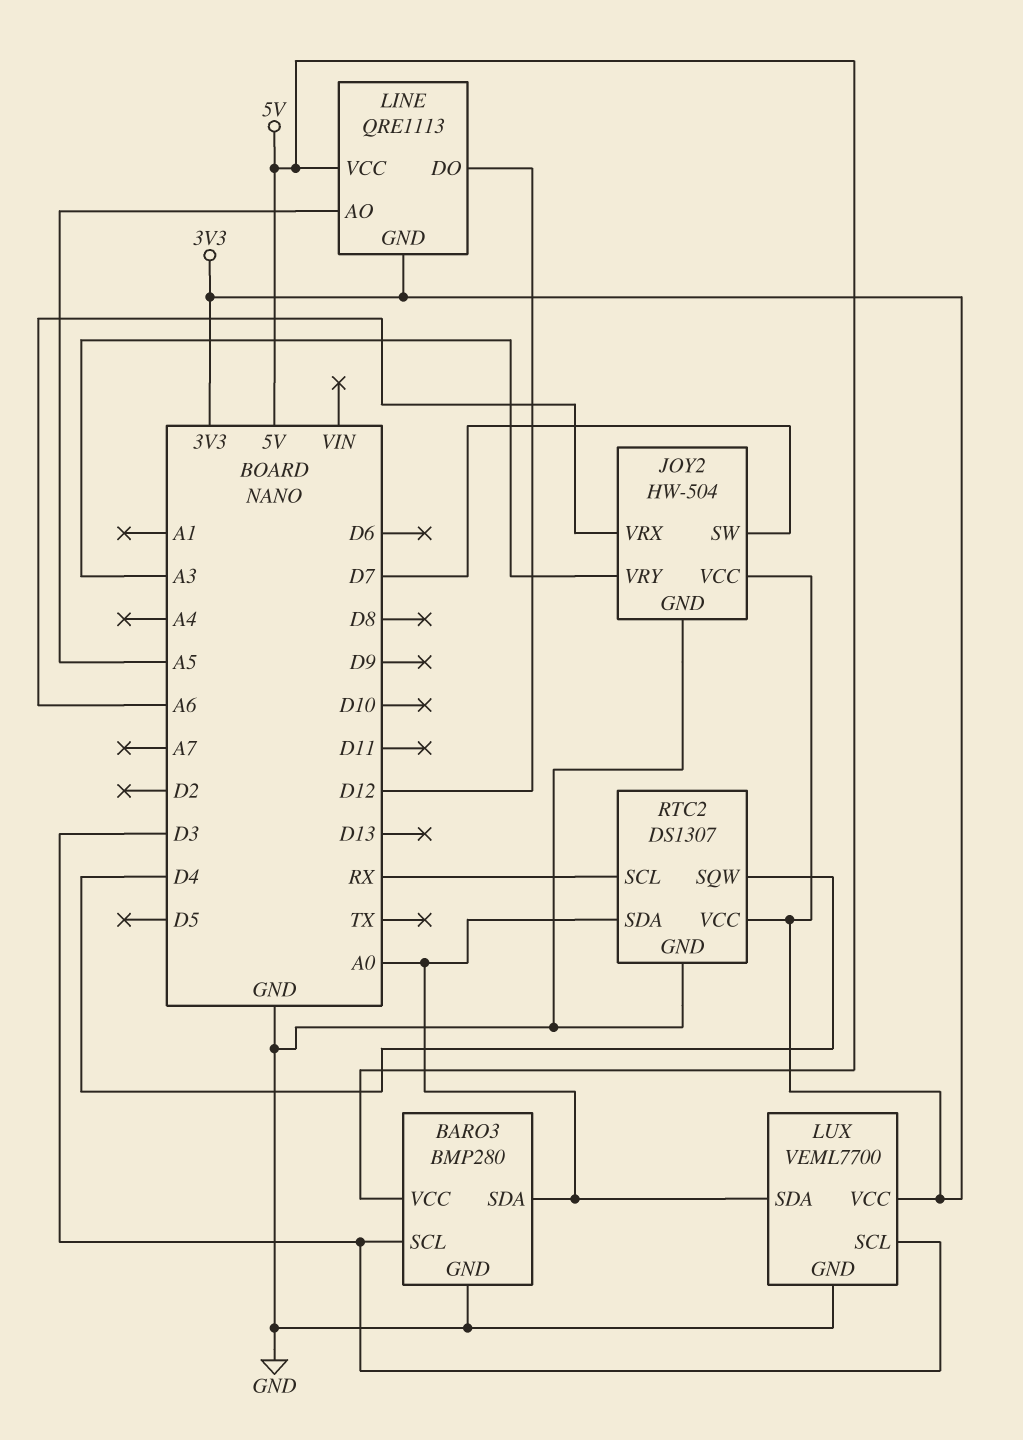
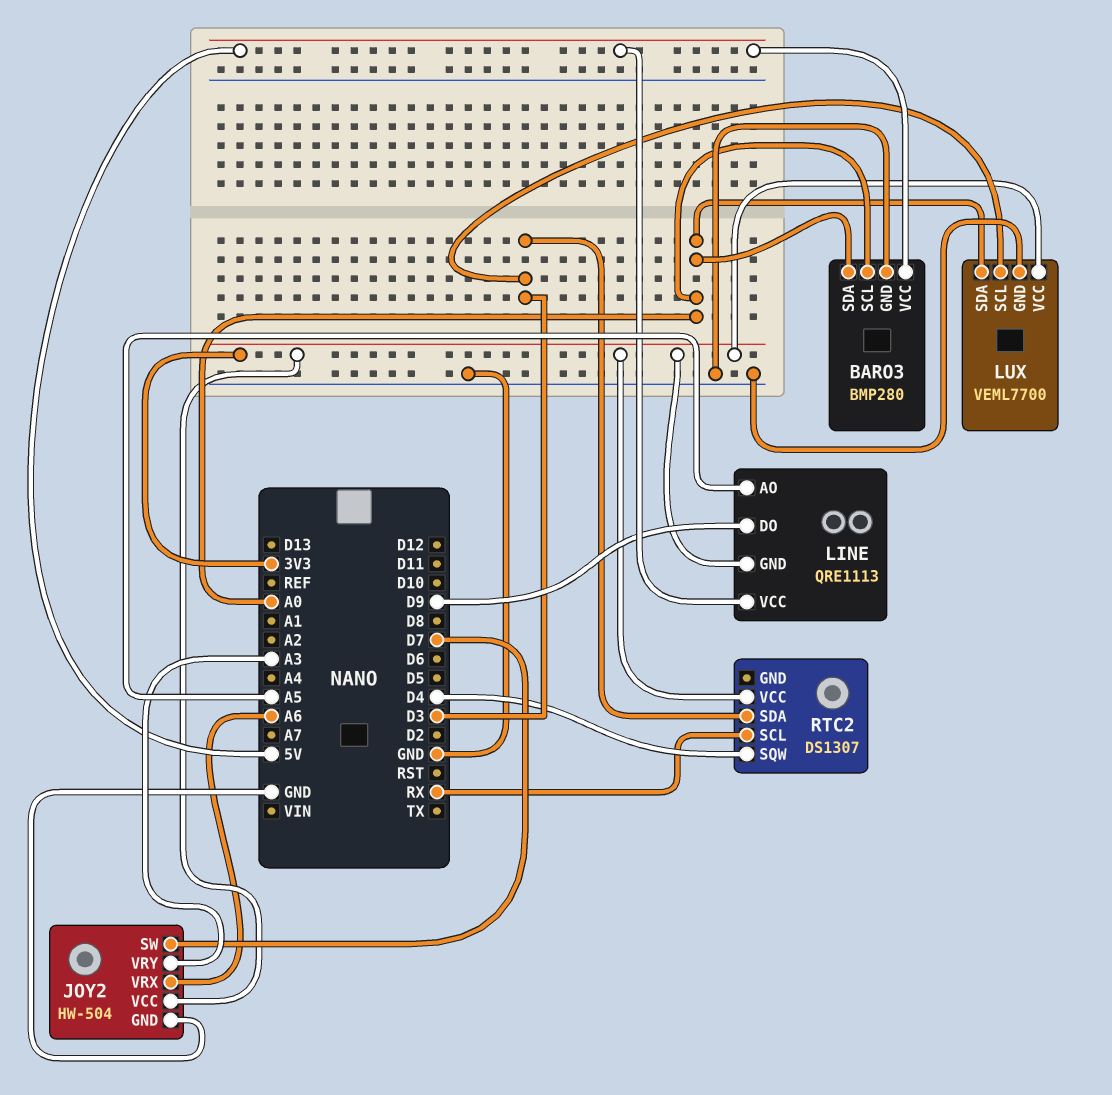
BARO3 pin SCL: D3 -> A0
LINE pin DO: D12 -> D9
RTC2 pin GND: GND -> none
RTC2 pin SDA: A0 -> D3

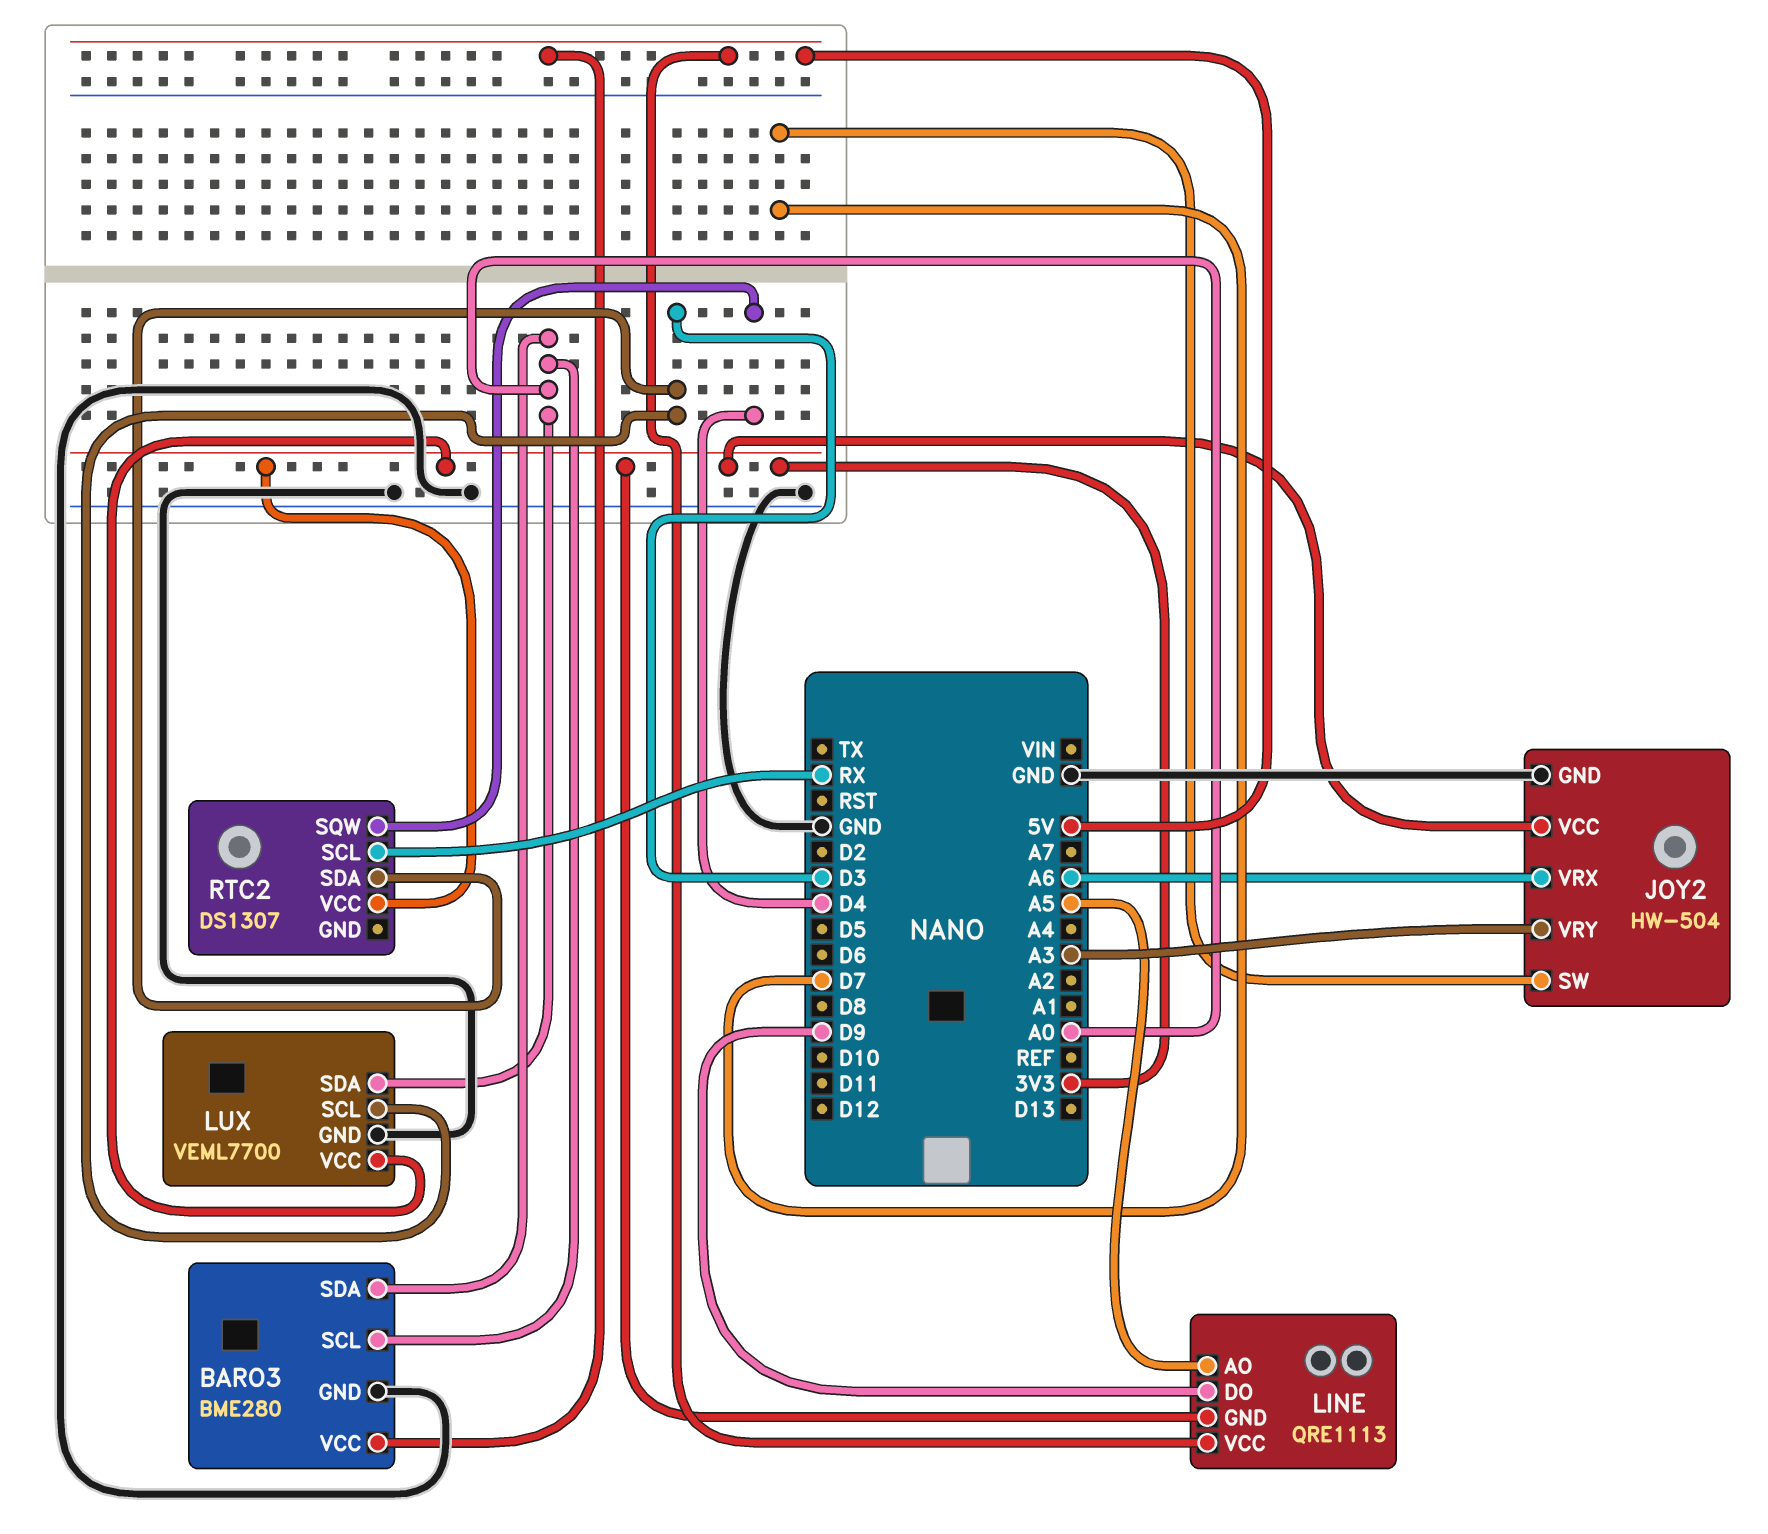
BARO3: BMP280 -> BME280

